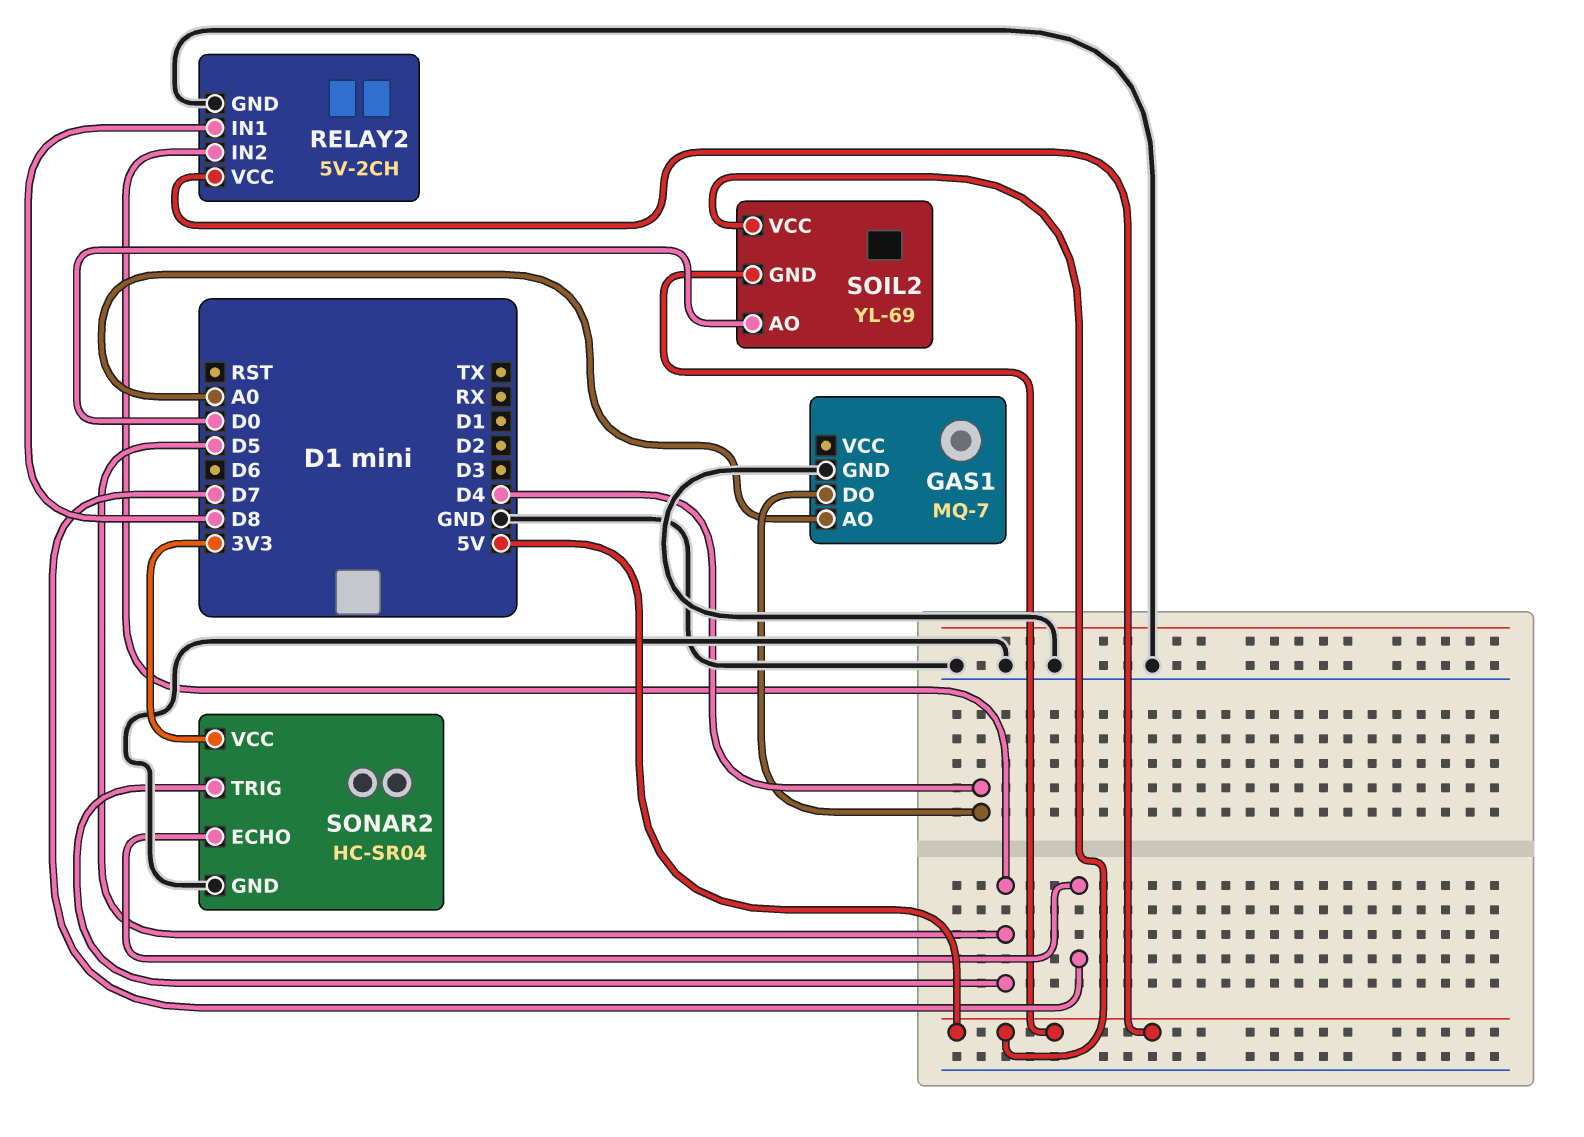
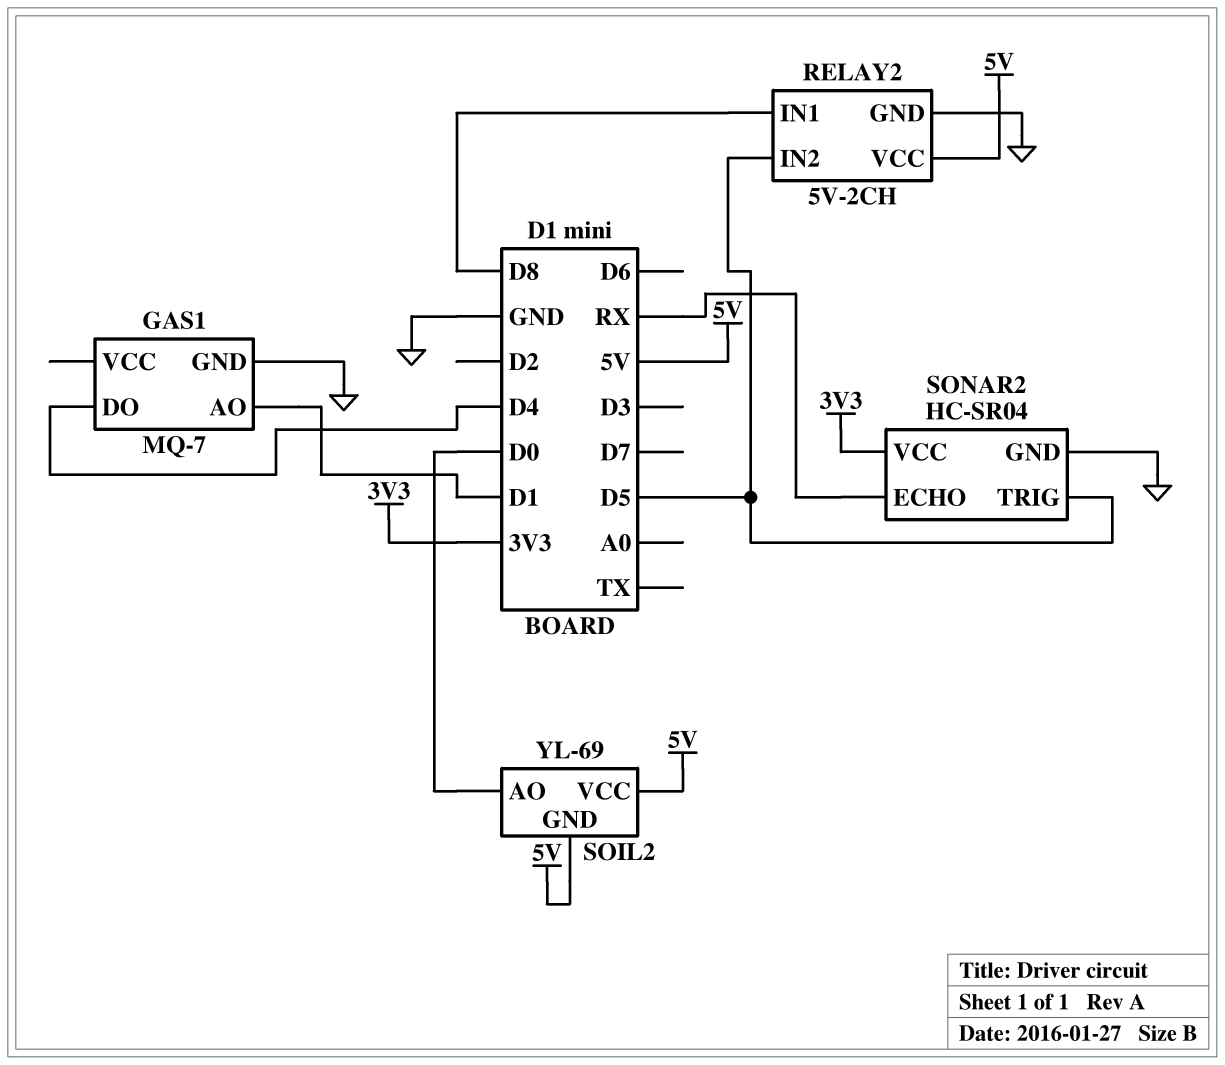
GAS1 pin AO: A0 -> D1
SONAR2 pin ECHO: D7 -> RX

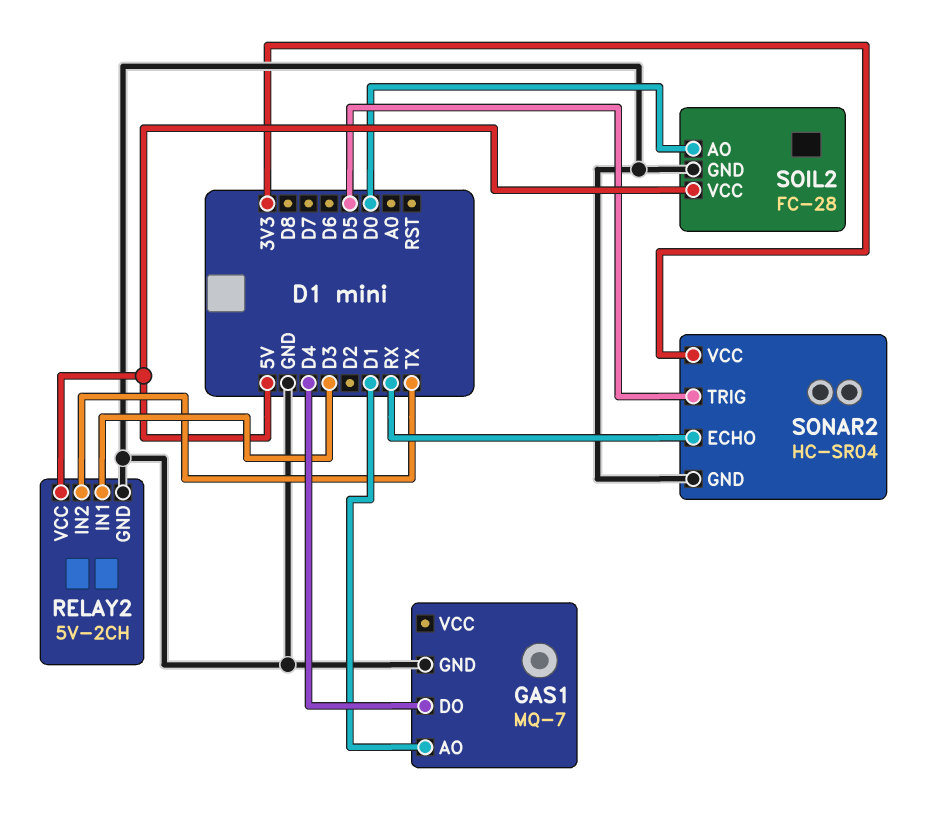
RELAY2 pin IN1: D8 -> D3
RELAY2 pin IN2: D5 -> TX
SOIL2: YL-69 -> FC-28
SOIL2 pin GND: 5V -> GND

